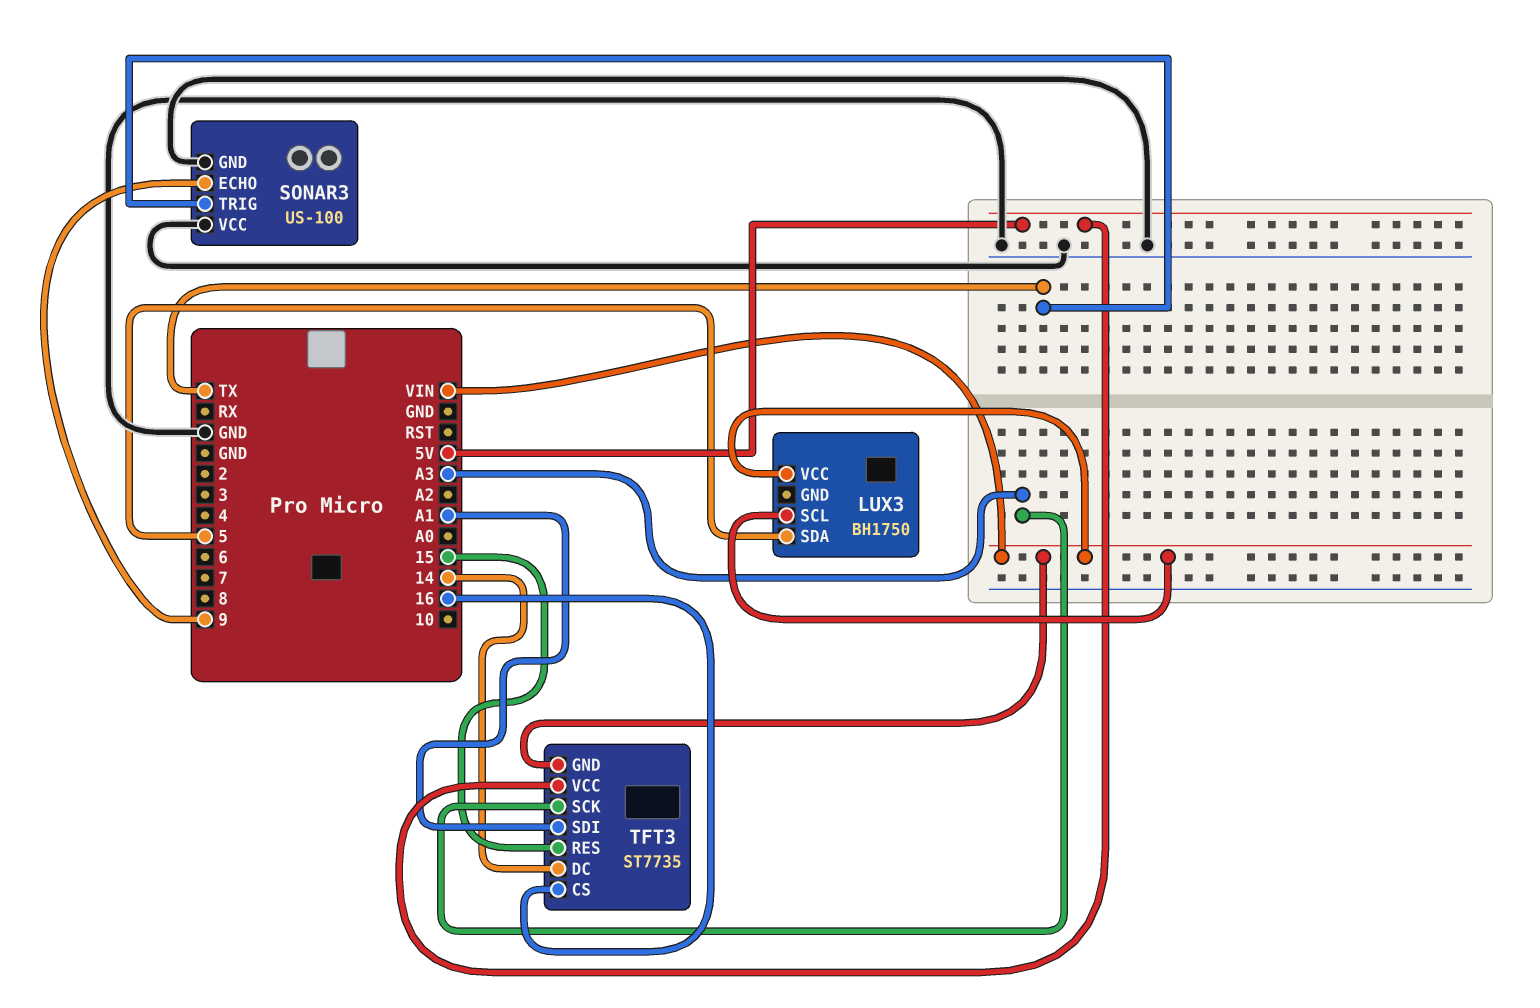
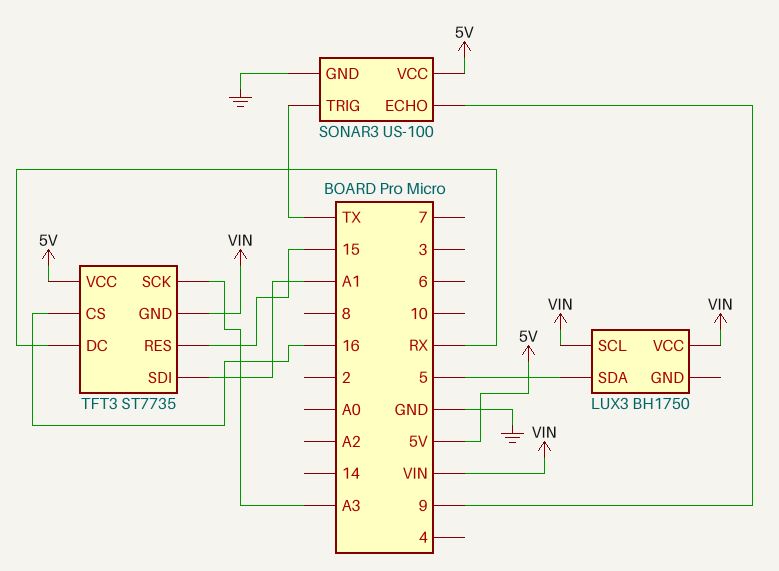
SONAR3 pin VCC: GND -> 5V
TFT3 pin DC: 14 -> RX

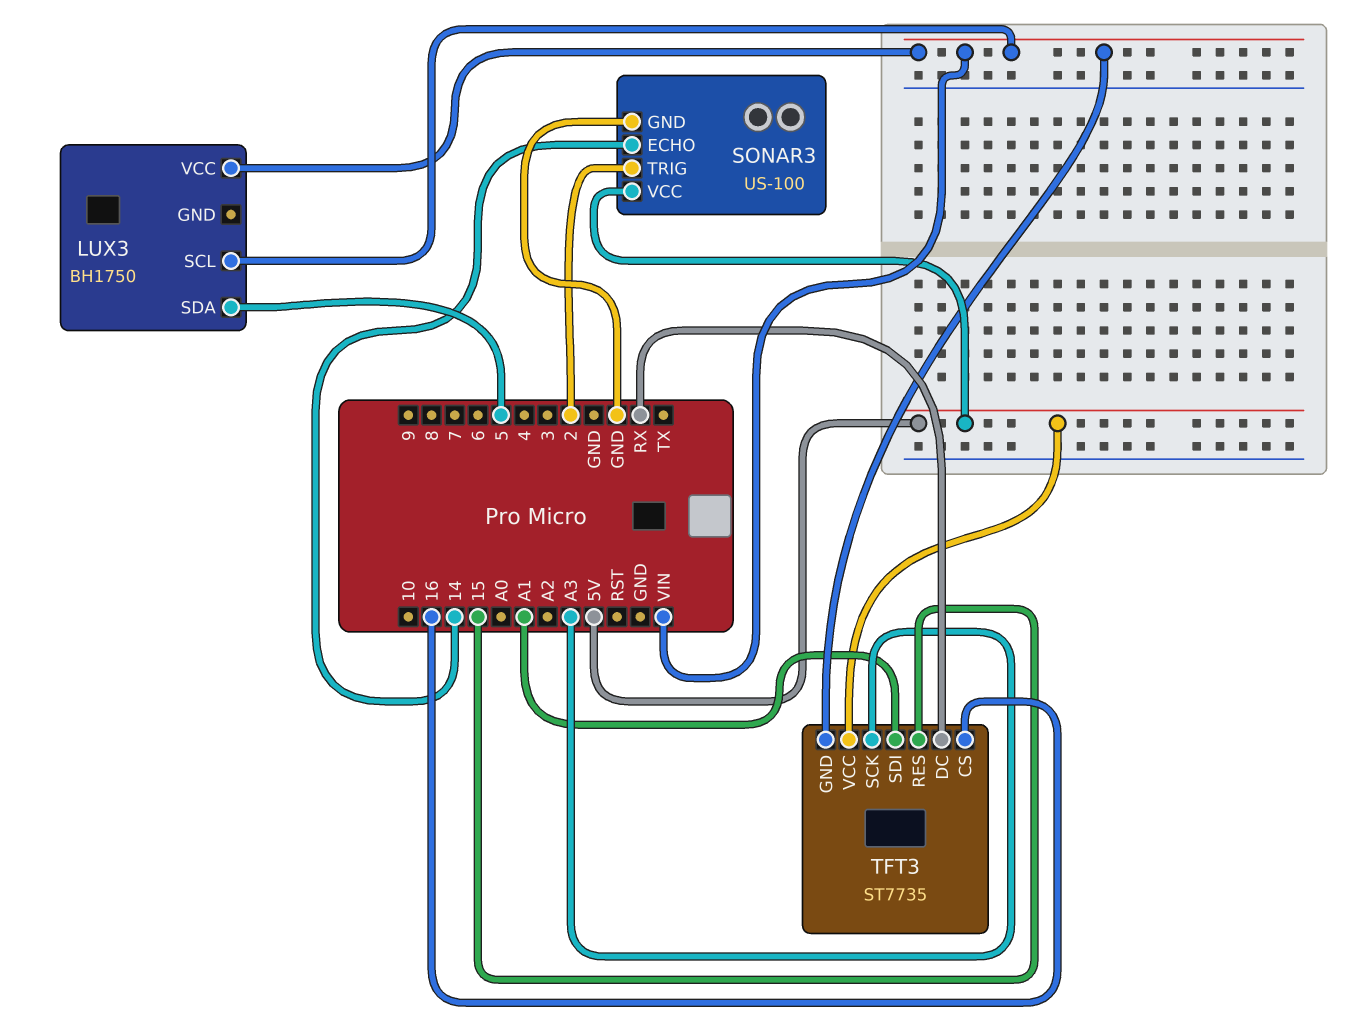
SONAR3 pin ECHO: 9 -> 14
SONAR3 pin TRIG: TX -> 2

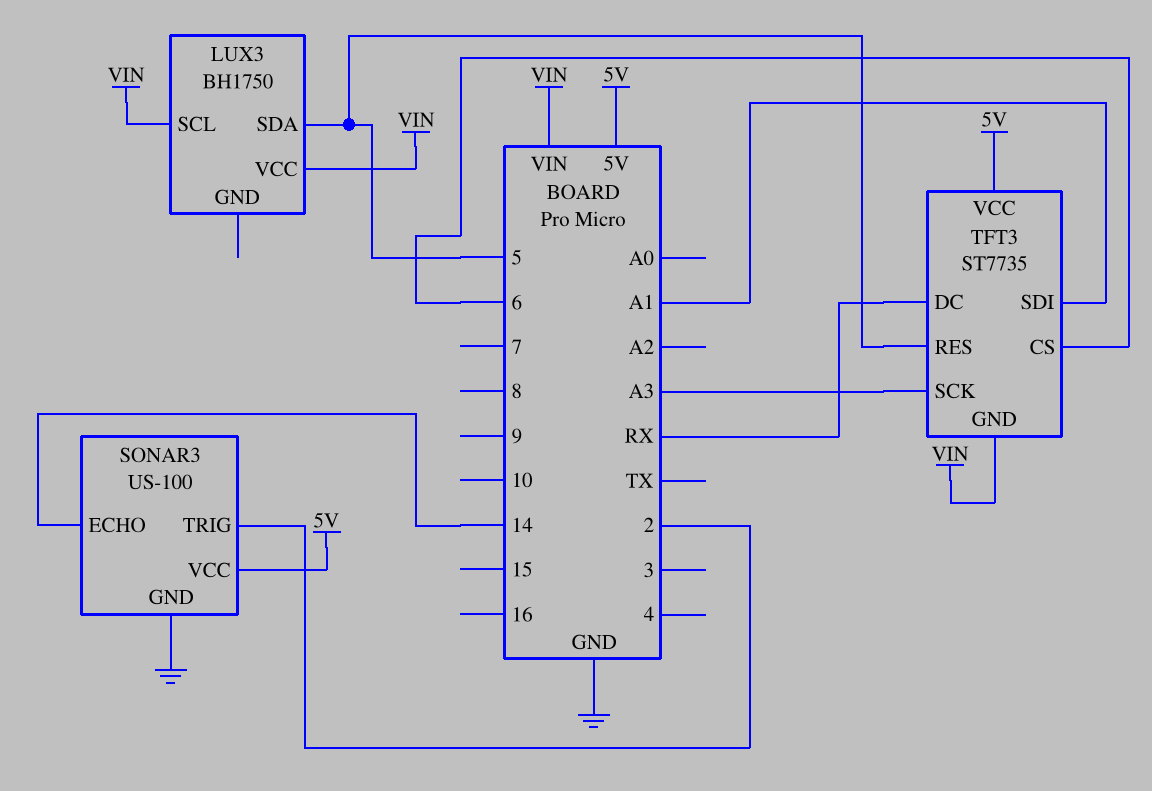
TFT3 pin CS: 16 -> 6
TFT3 pin RES: 15 -> 5

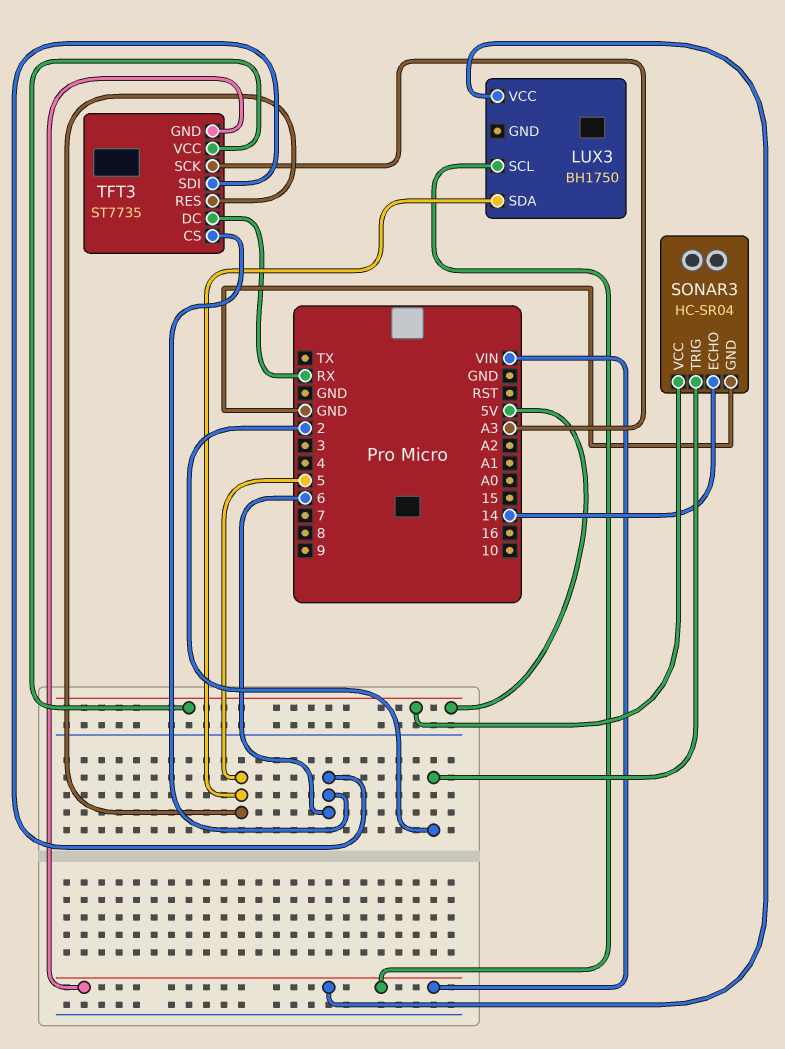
SONAR3: US-100 -> HC-SR04
TFT3 pin SDI: A1 -> 6

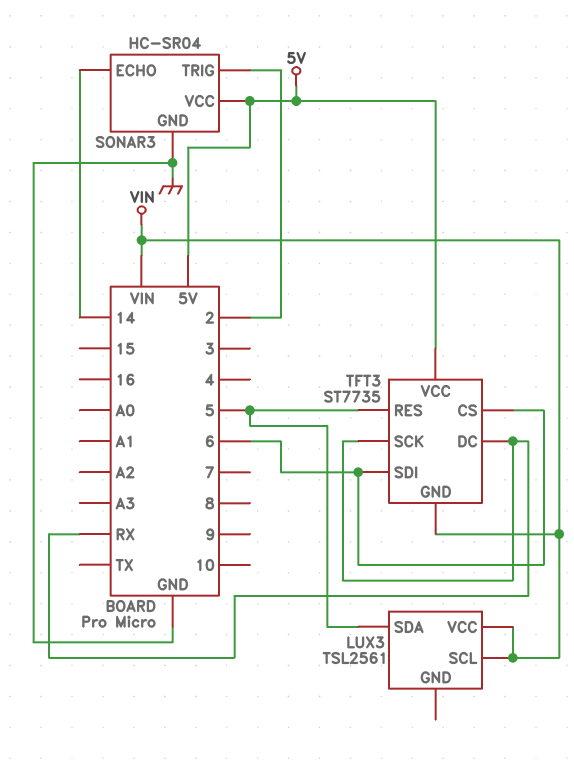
LUX3: BH1750 -> TSL2561
TFT3 pin SCK: A3 -> RX

